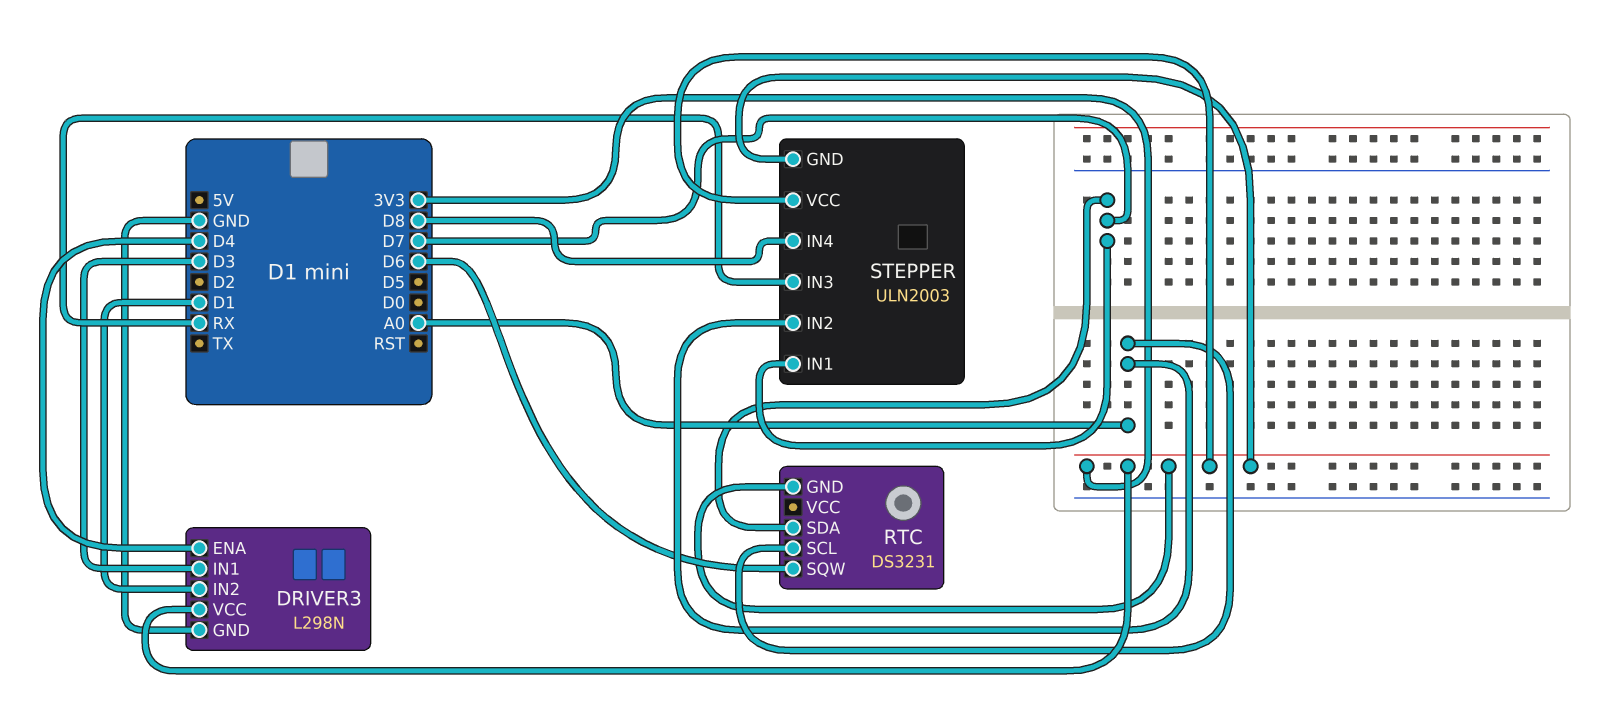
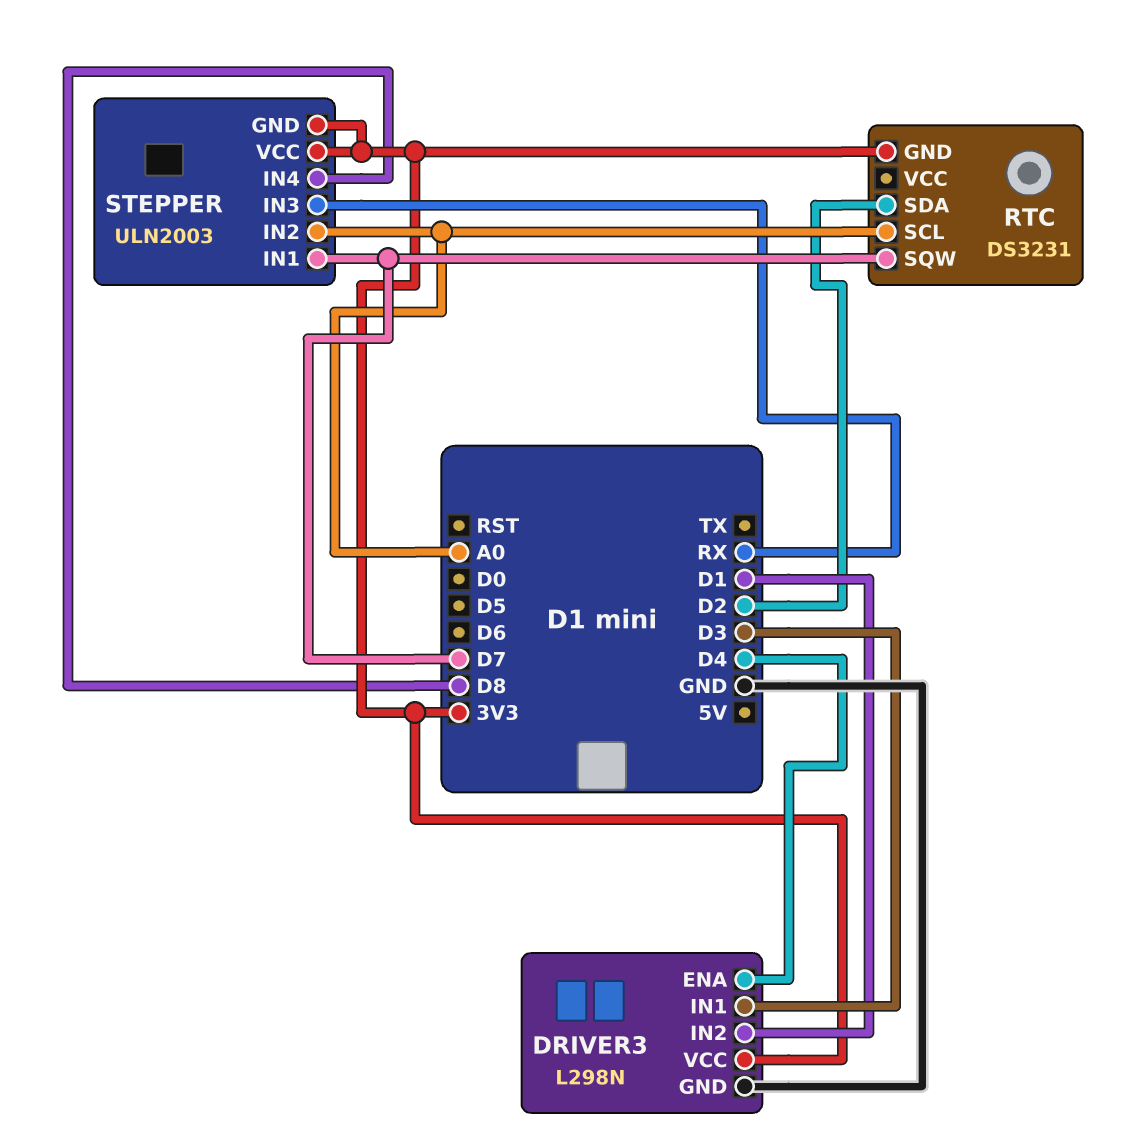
RTC pin SDA: D7 -> D2
RTC pin SQW: D6 -> D7

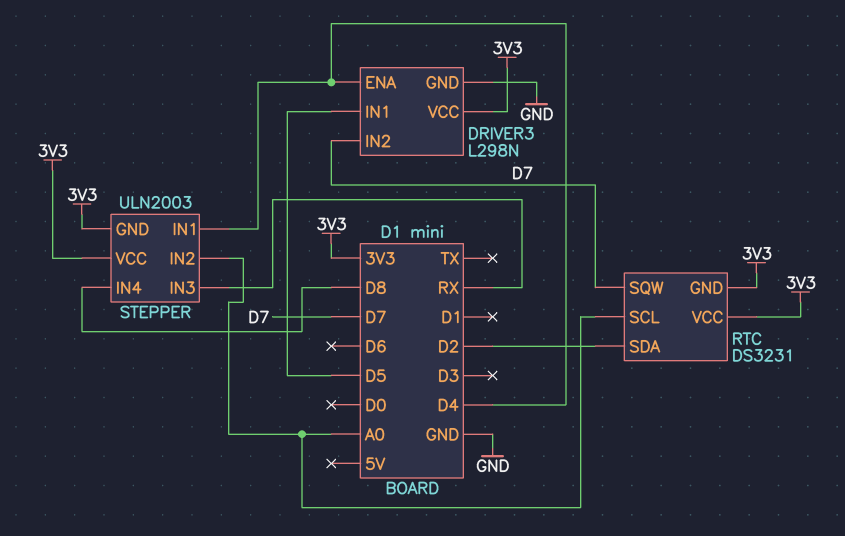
DRIVER3 pin IN1: D3 -> D5
DRIVER3 pin IN2: D1 -> D7
RTC pin VCC: none -> 3V3
STEPPER pin IN1: D7 -> D4

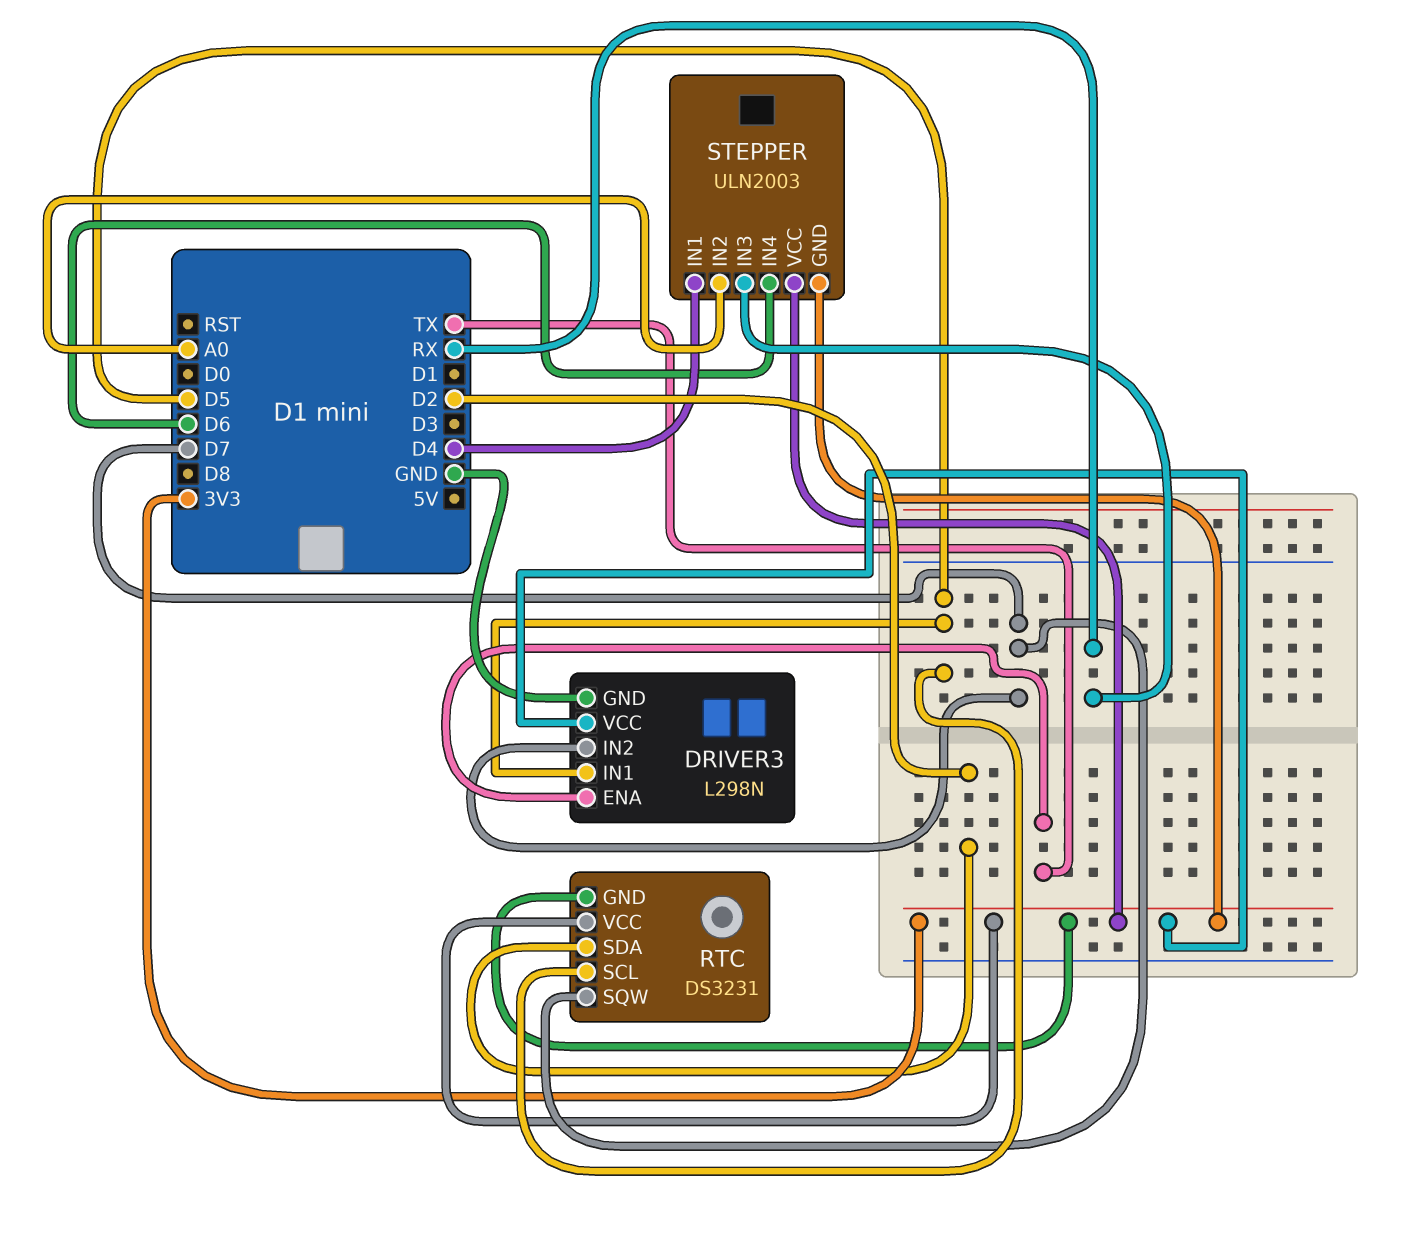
DRIVER3 pin ENA: D4 -> TX
RTC pin SCL: A0 -> D5
STEPPER pin IN4: D8 -> D6

